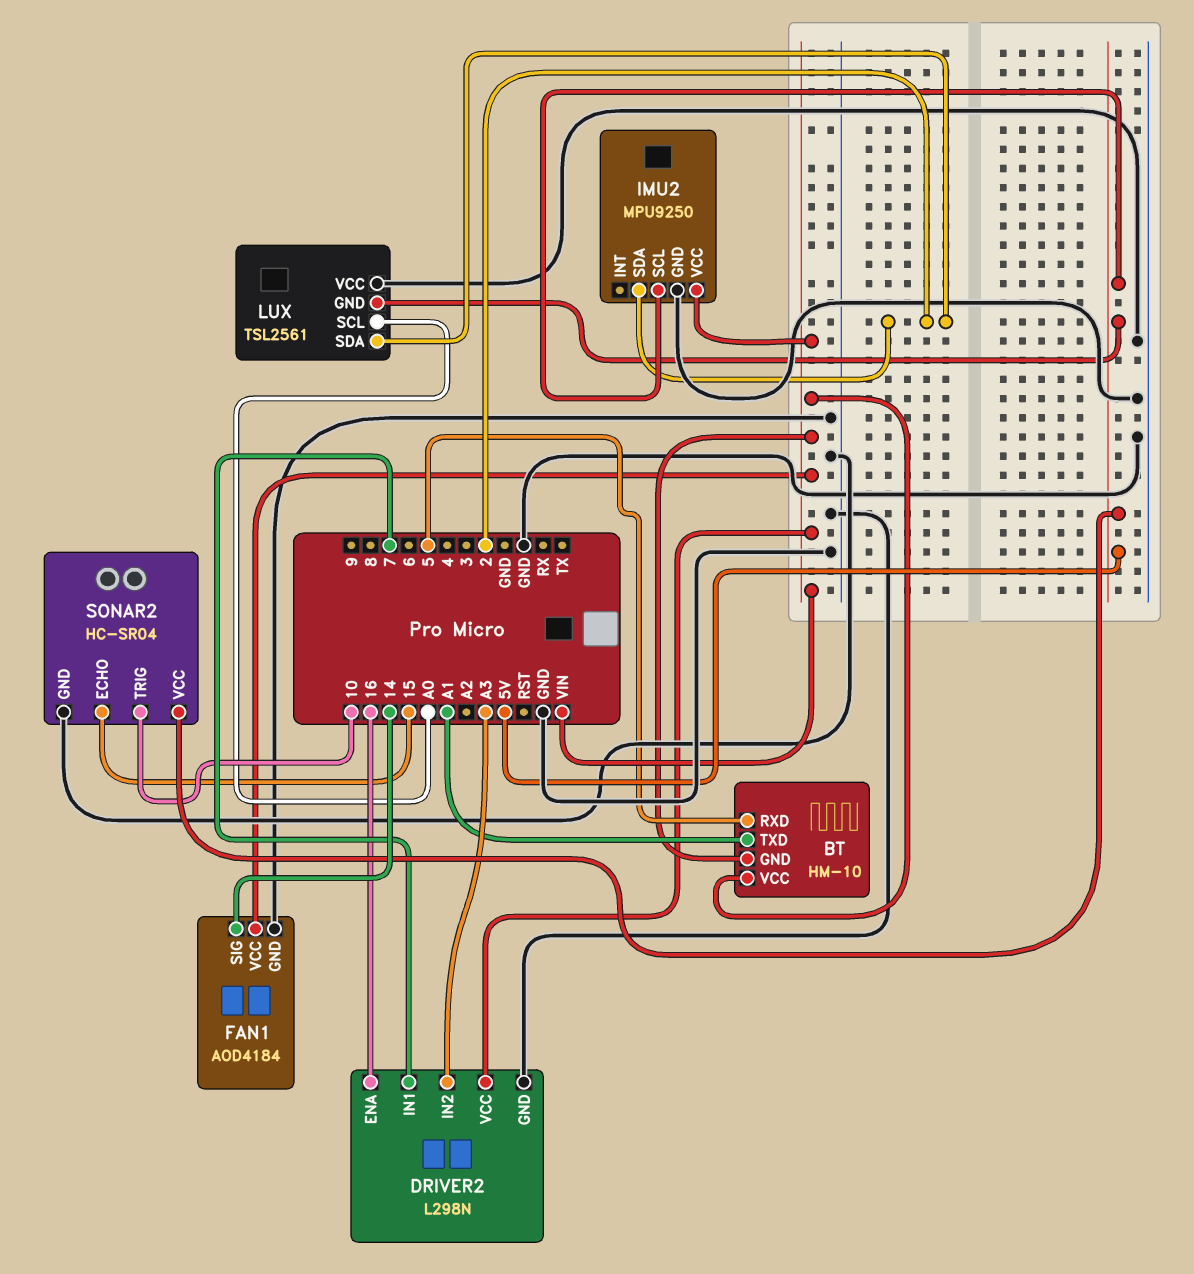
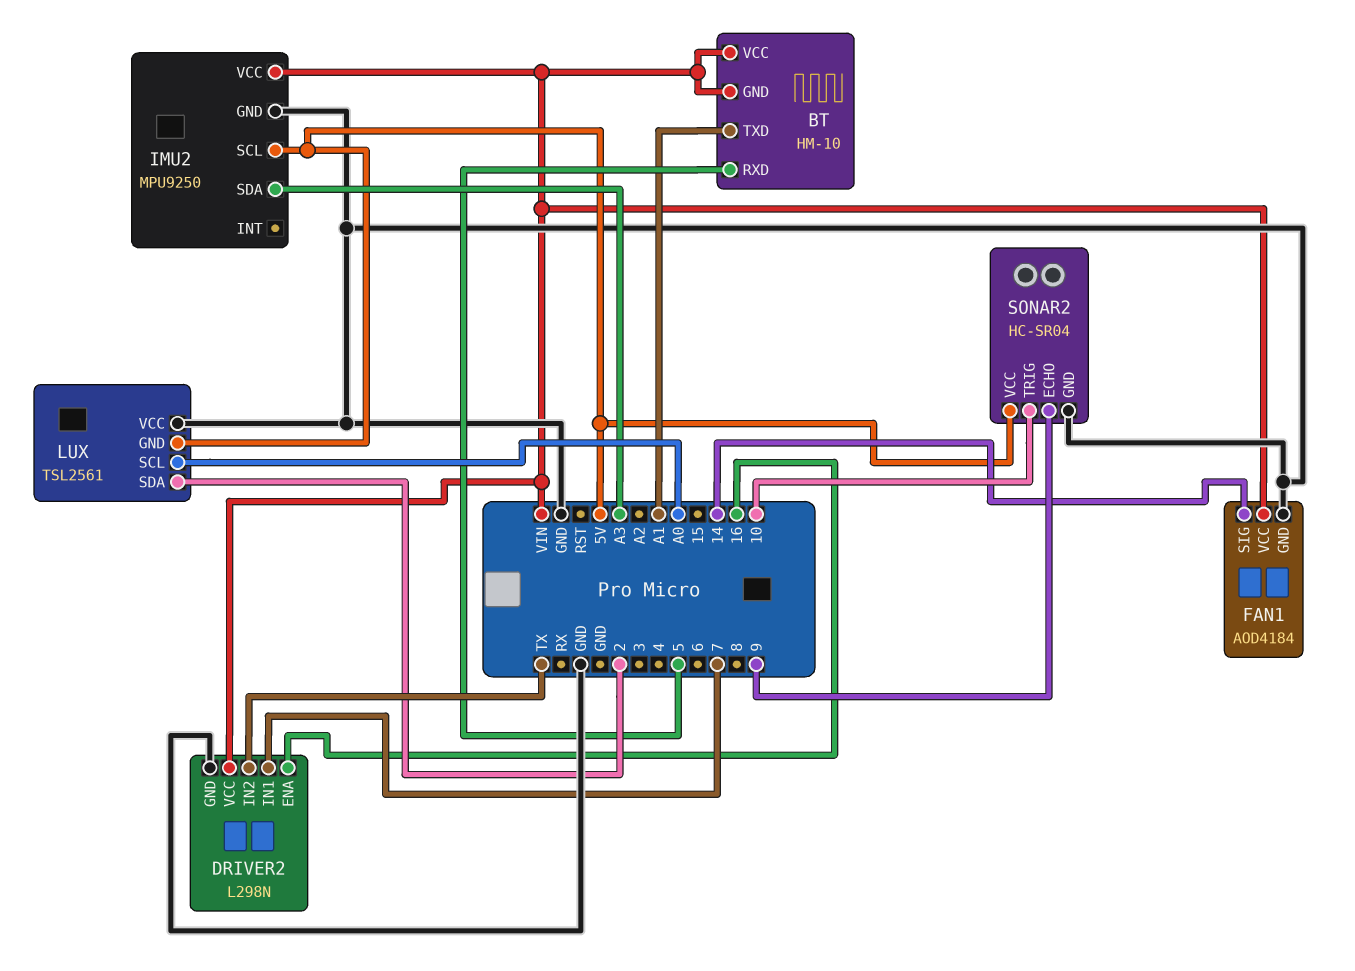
DRIVER2 pin IN2: A3 -> TX
IMU2 pin SDA: 2 -> A3
SONAR2 pin ECHO: 15 -> 9

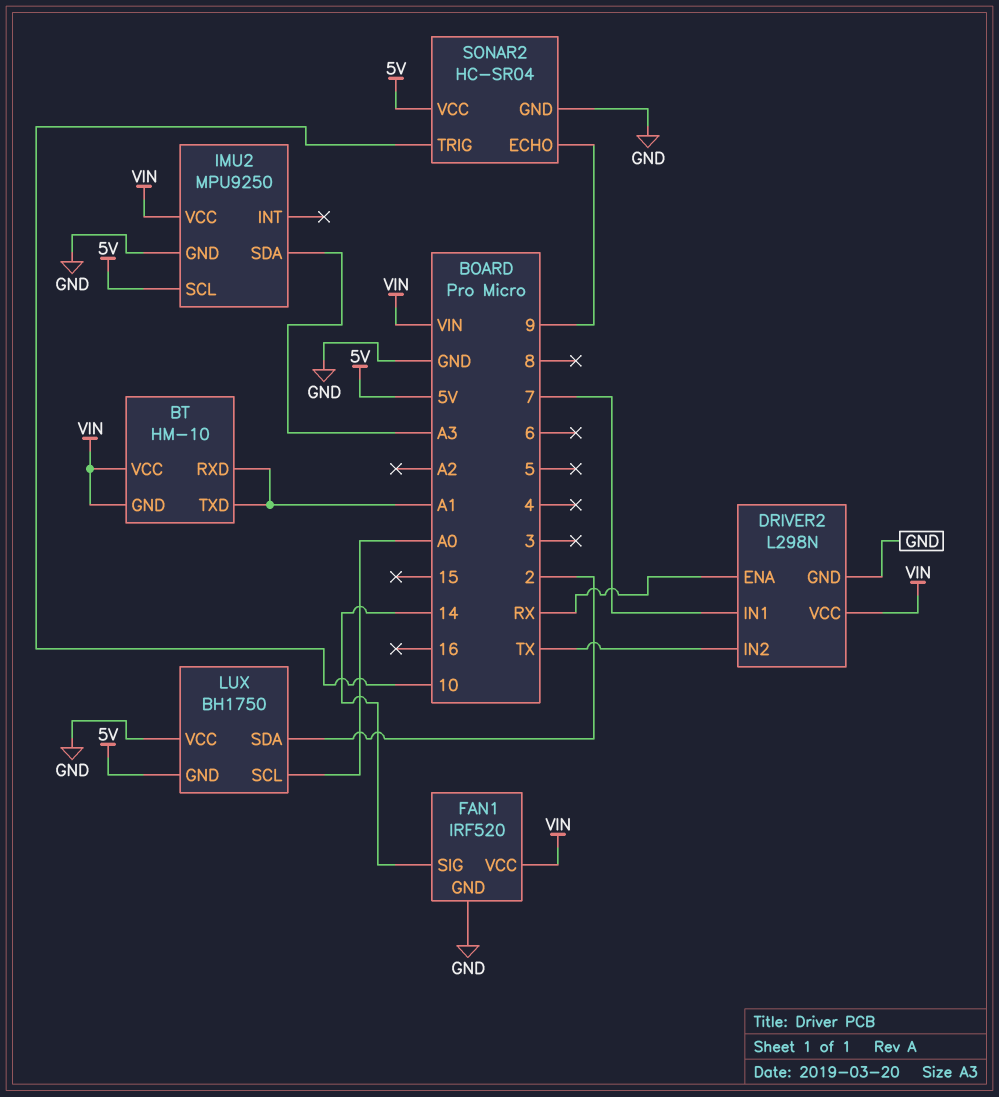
BT pin RXD: 5 -> A1
DRIVER2 pin ENA: 16 -> RX
FAN1: AOD4184 -> IRF520
LUX: TSL2561 -> BH1750

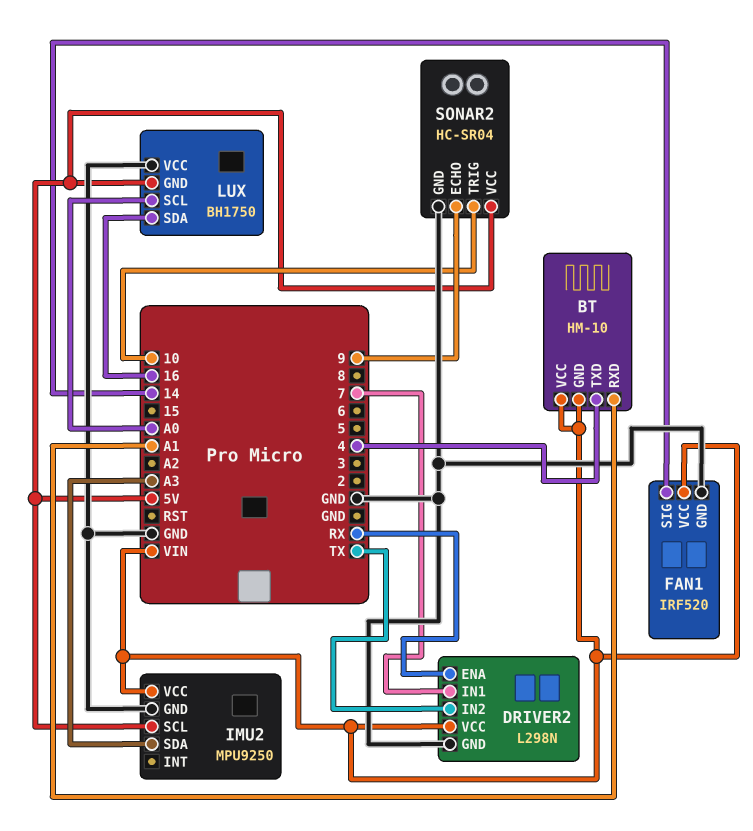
BT pin TXD: A1 -> 4
LUX pin SDA: 2 -> 16

